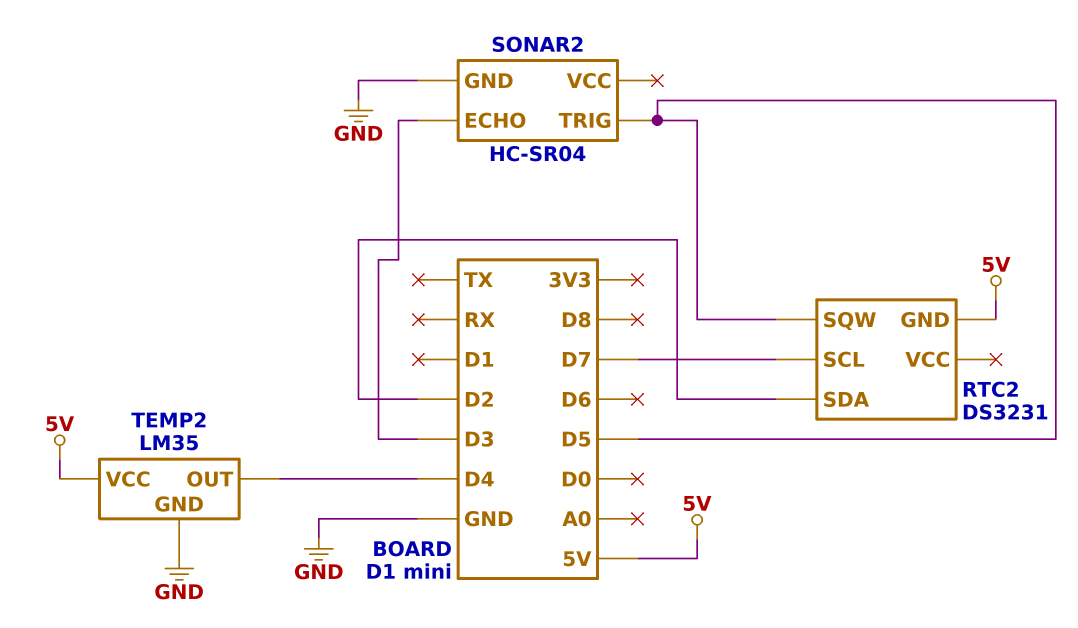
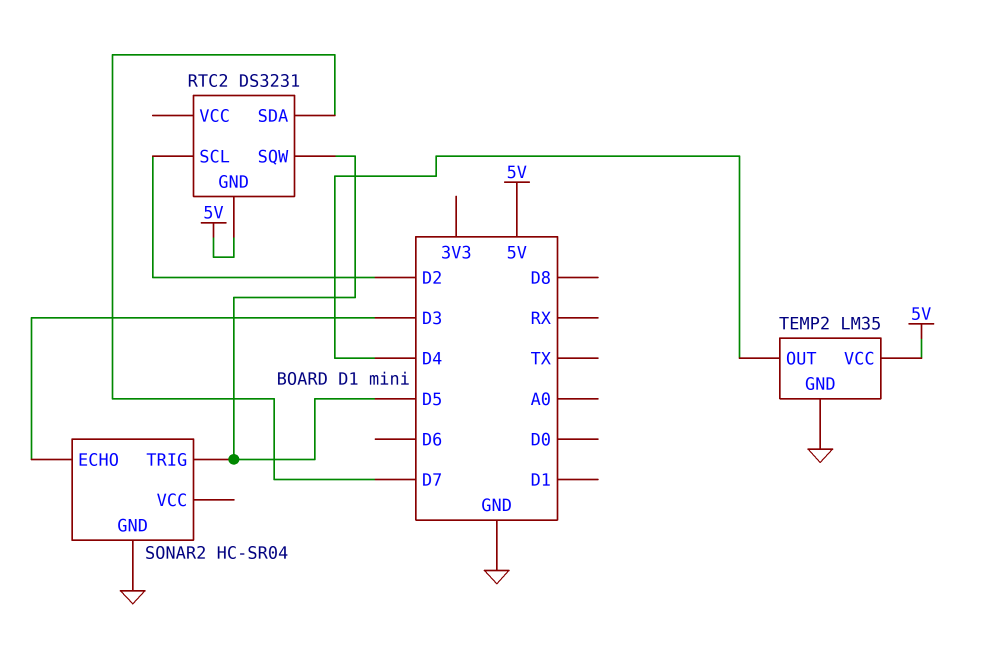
RTC2 pin SCL: D7 -> D2
RTC2 pin SDA: D2 -> D7

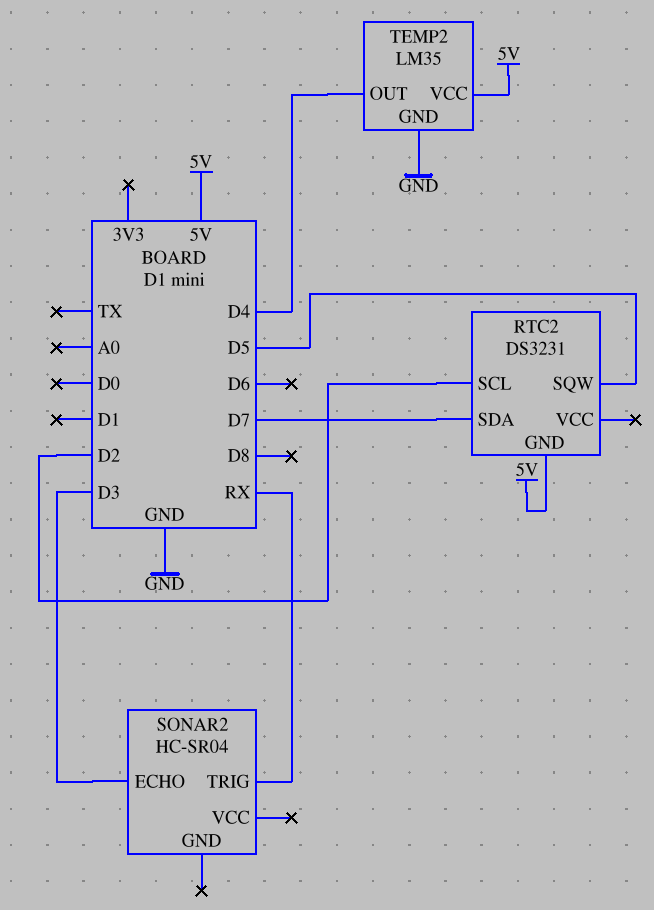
SONAR2 pin GND: GND -> none
SONAR2 pin TRIG: D5 -> RX

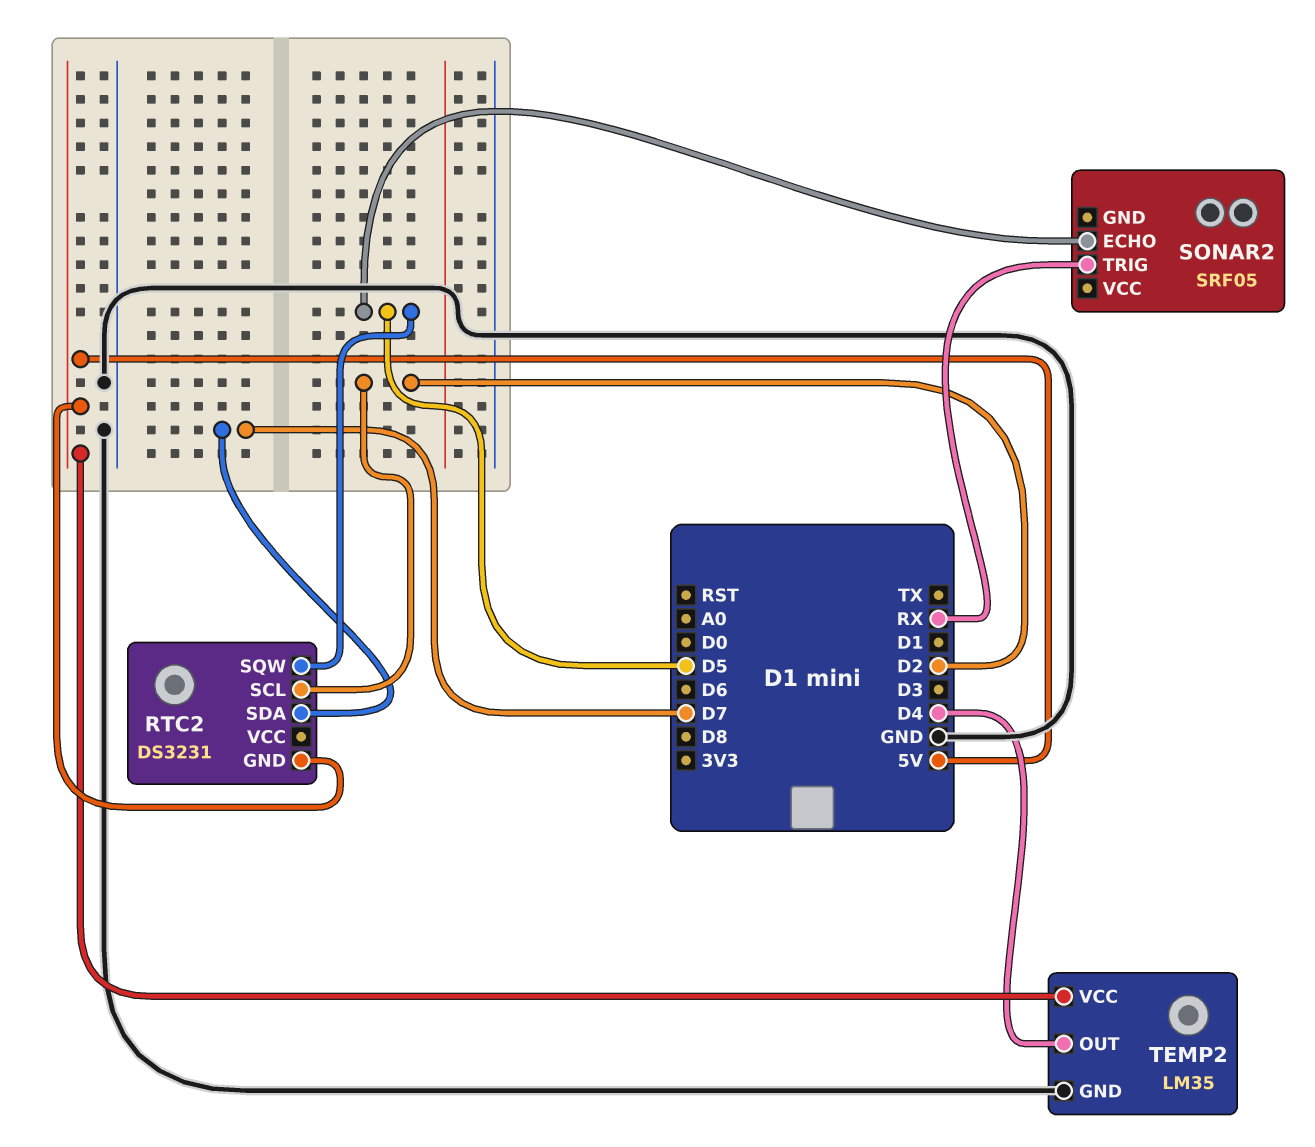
SONAR2: HC-SR04 -> SRF05
SONAR2 pin ECHO: D3 -> D5

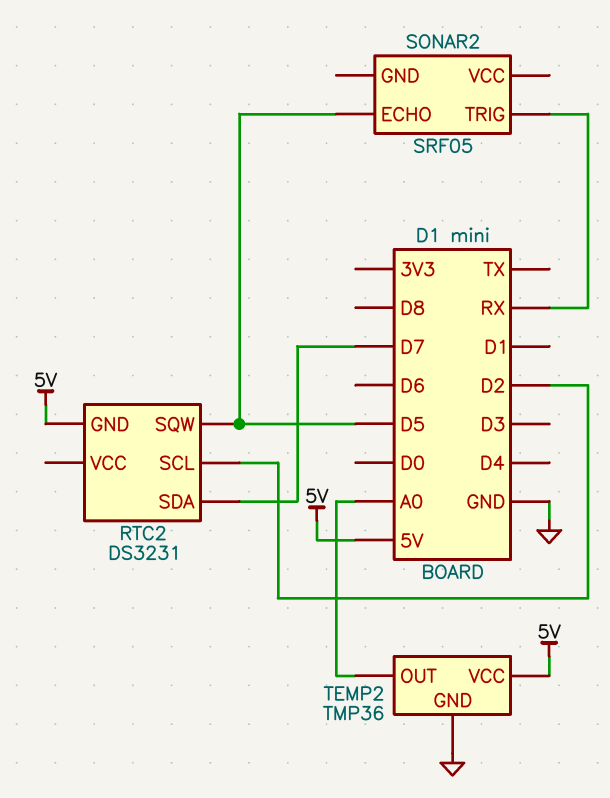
TEMP2: LM35 -> TMP36
TEMP2 pin OUT: D4 -> A0

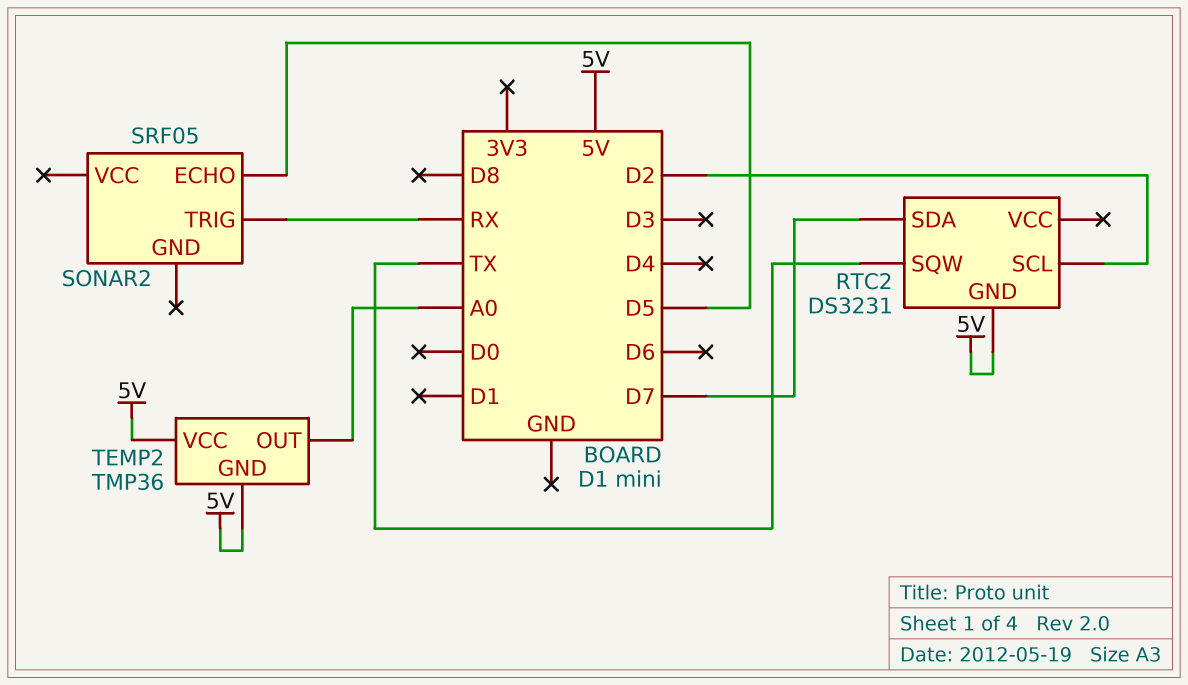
RTC2 pin SQW: D5 -> TX
TEMP2 pin GND: GND -> 5V

